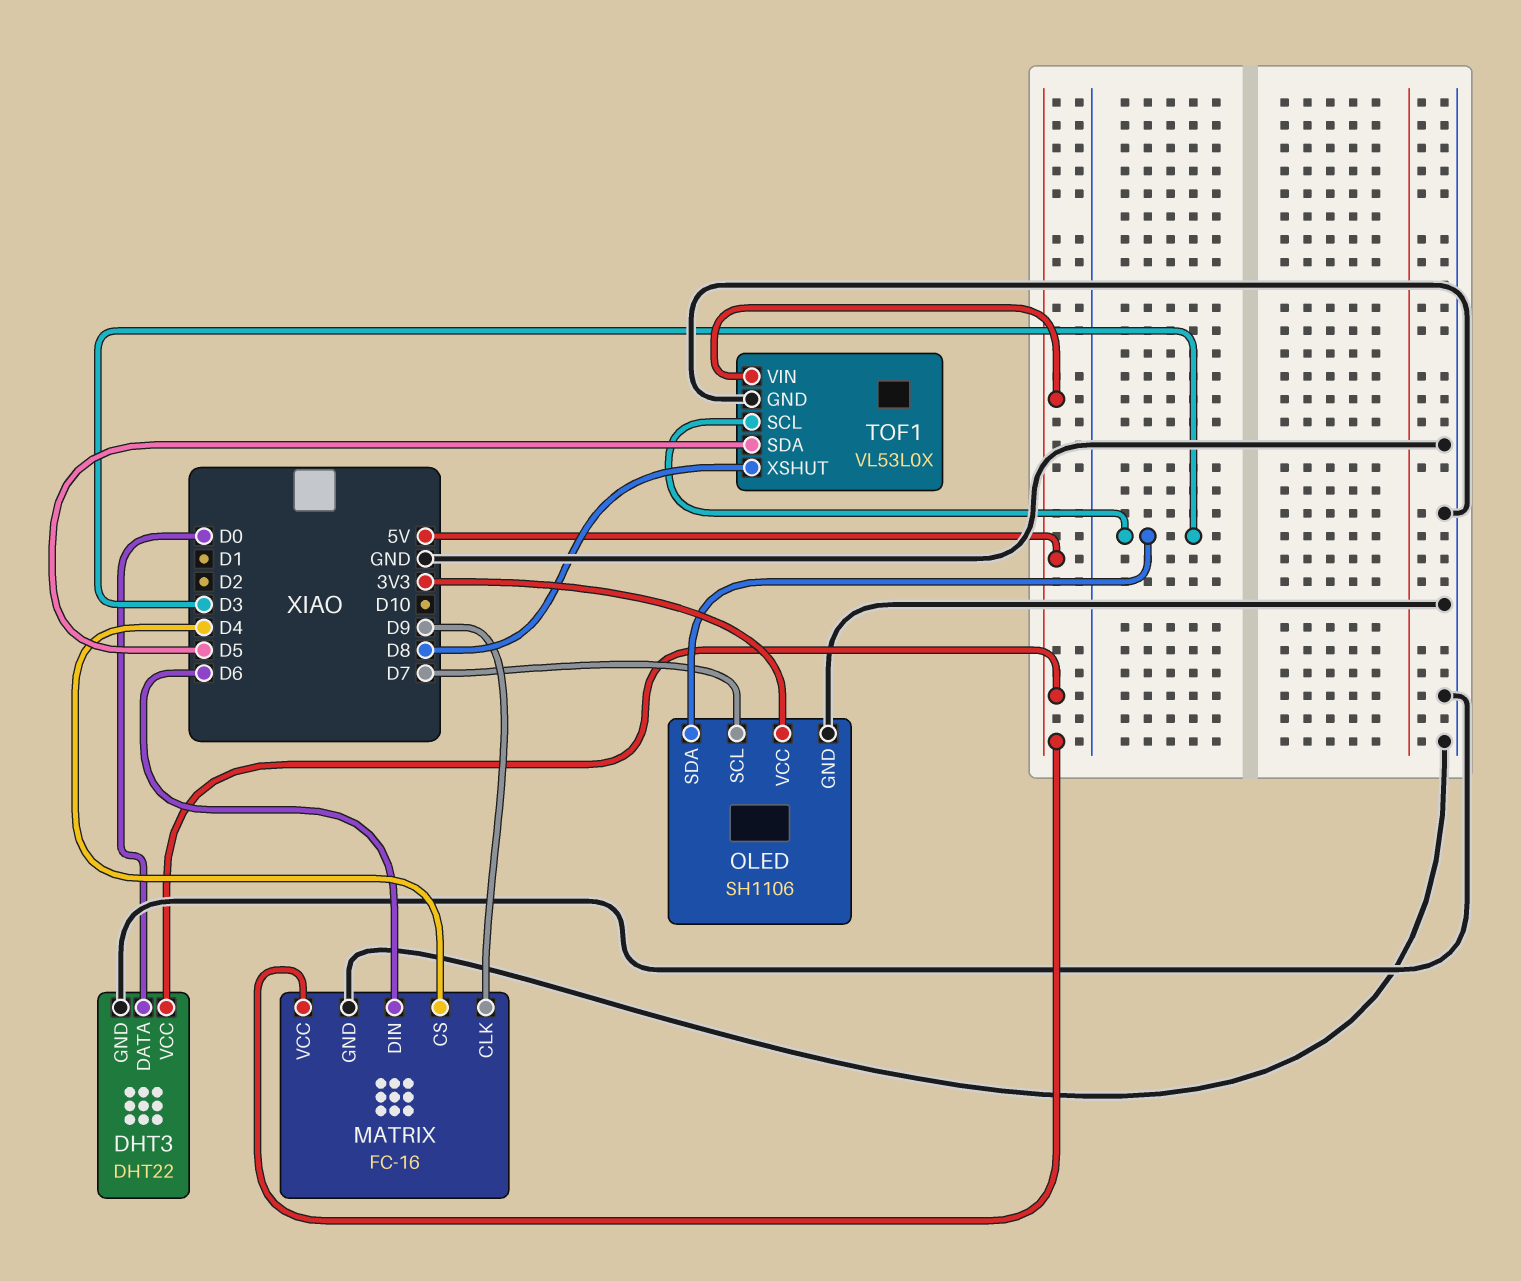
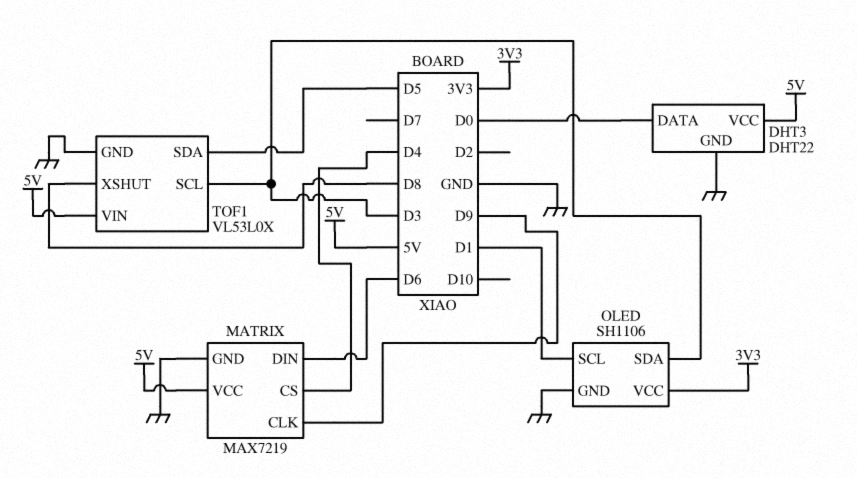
MATRIX: FC-16 -> MAX7219
OLED pin SCL: D7 -> D1

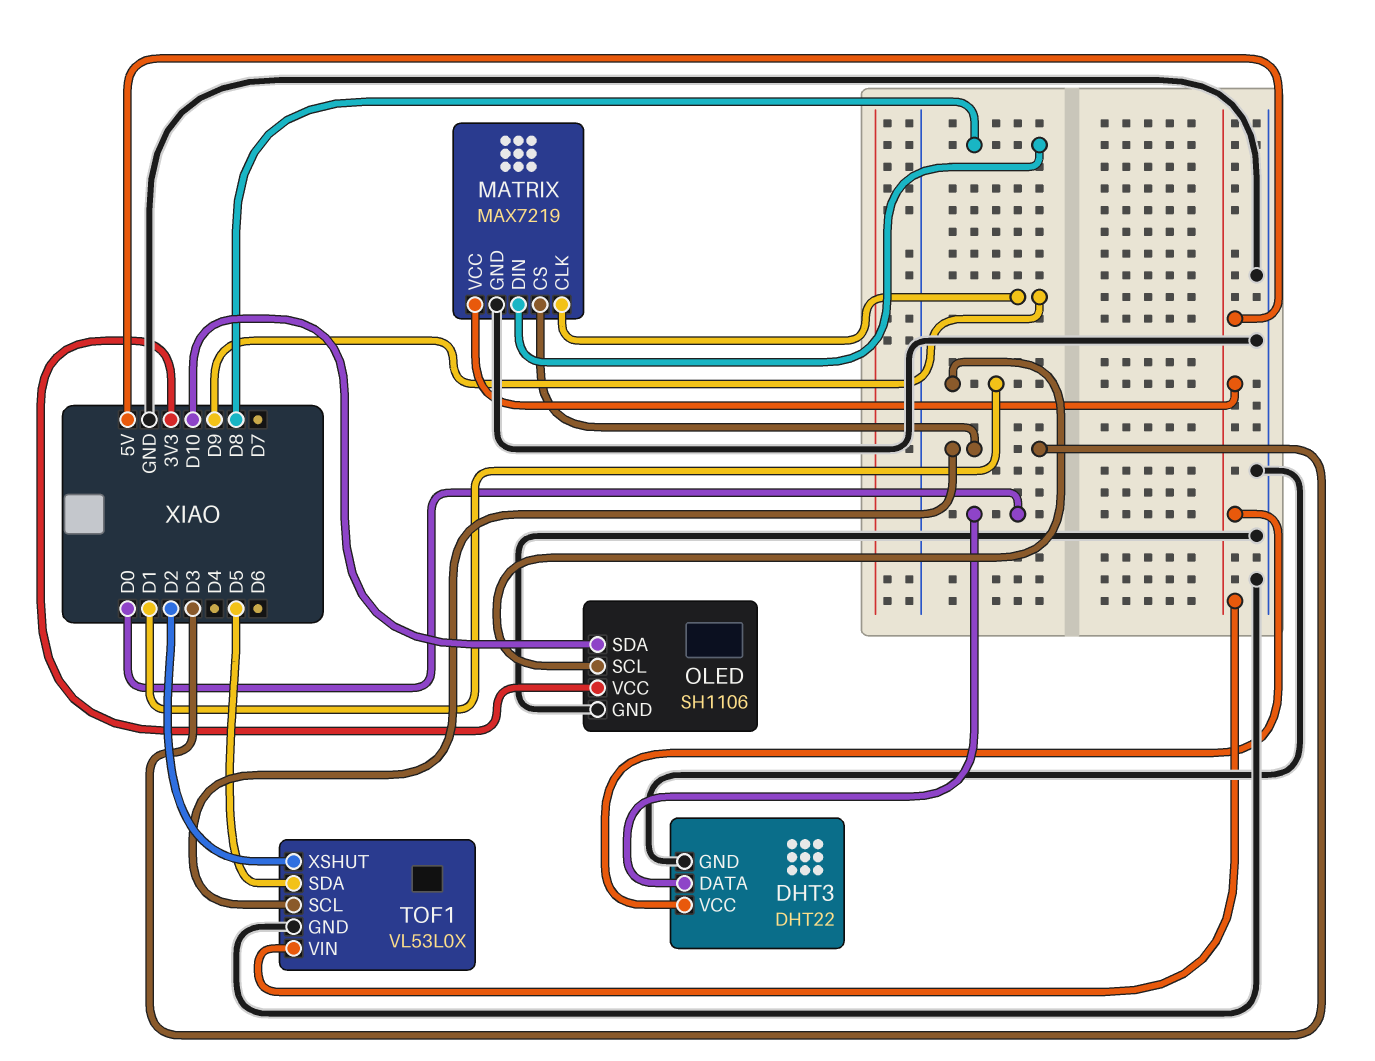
MATRIX pin CS: D4 -> D3
MATRIX pin DIN: D6 -> D8
OLED pin SDA: D3 -> D10
TOF1 pin XSHUT: D8 -> D2

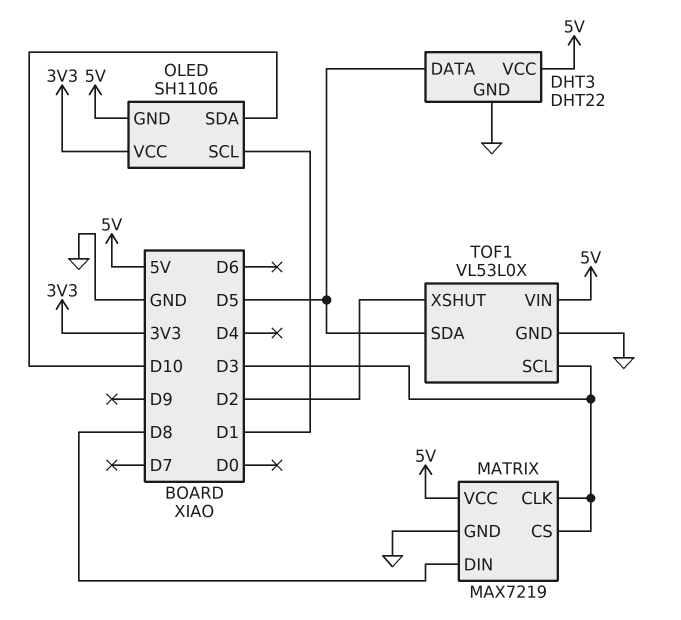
DHT3 pin DATA: D0 -> D5
MATRIX pin CLK: D9 -> D3
OLED pin GND: GND -> 5V

